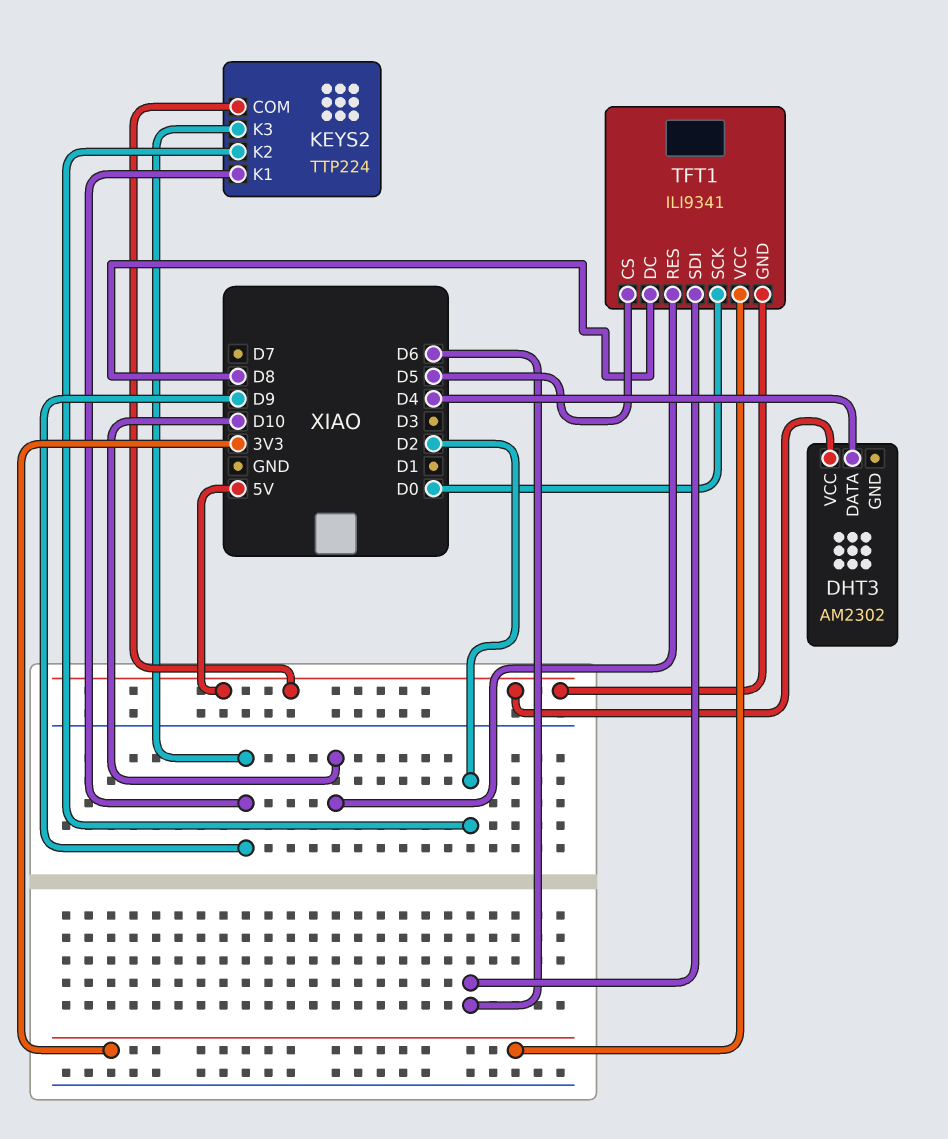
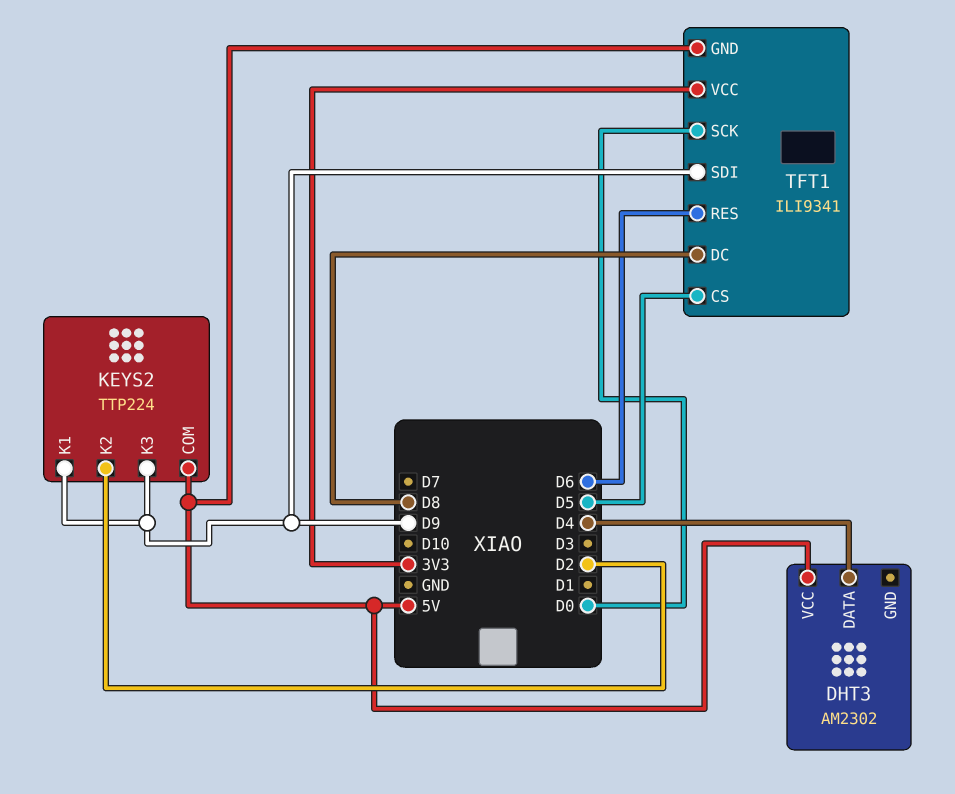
TFT1 pin RES: D10 -> D6
TFT1 pin SDI: D6 -> D9

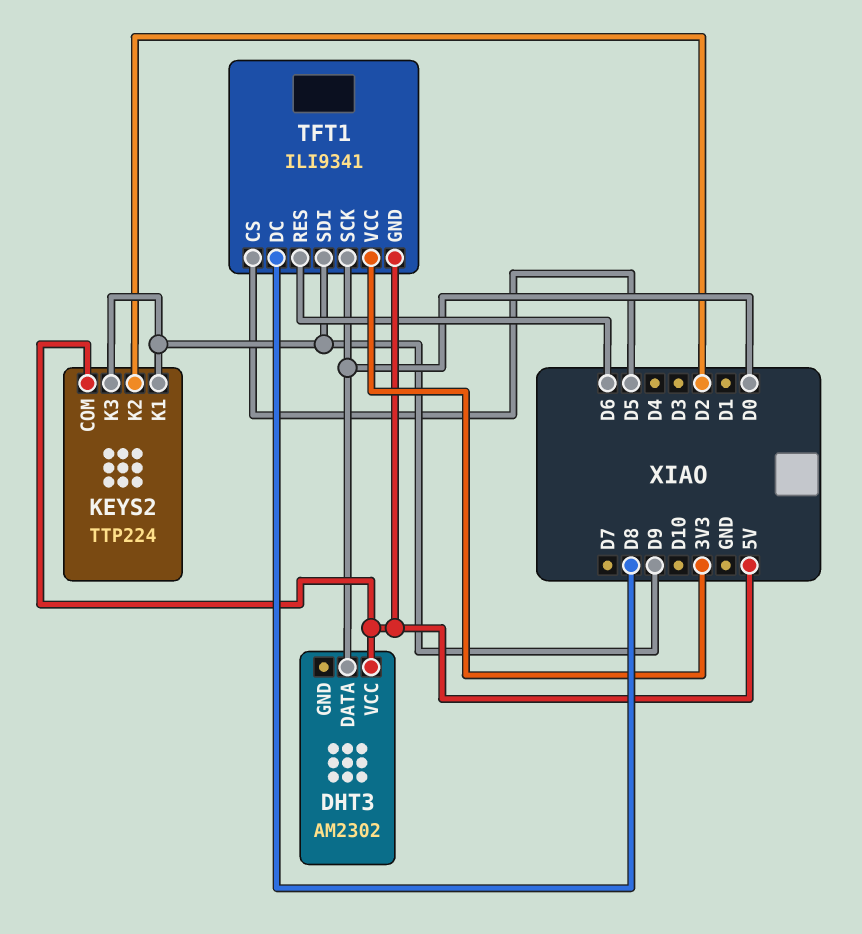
DHT3 pin DATA: D4 -> D0

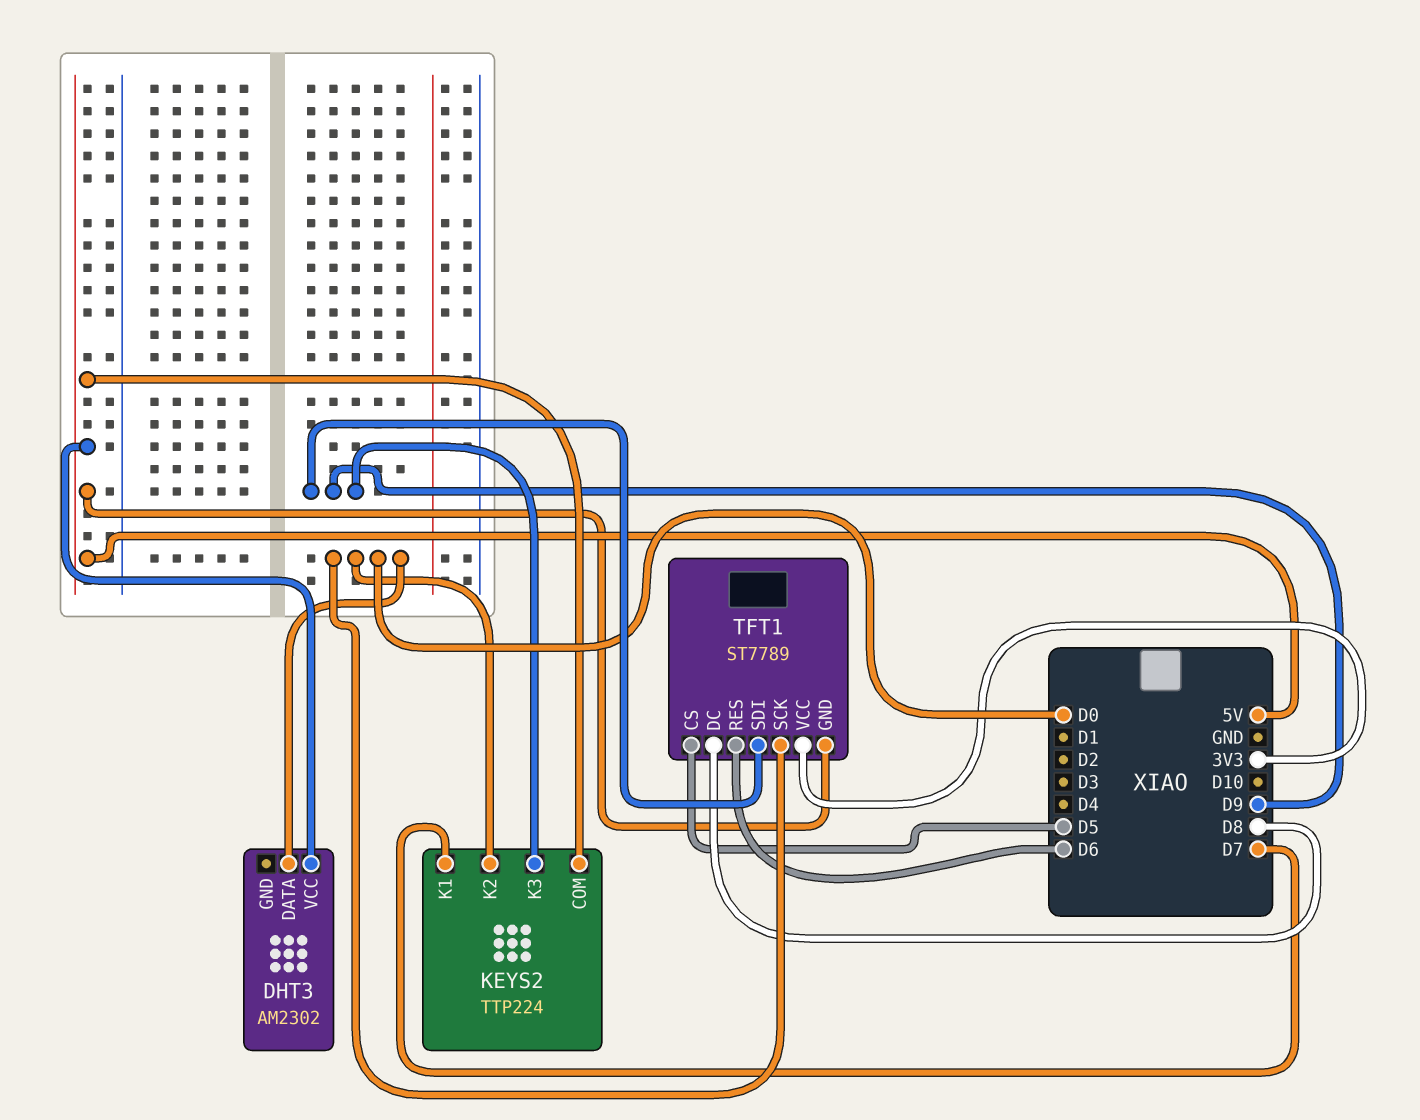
KEYS2 pin K1: D9 -> D7
KEYS2 pin K2: D2 -> D0
TFT1: ILI9341 -> ST7789

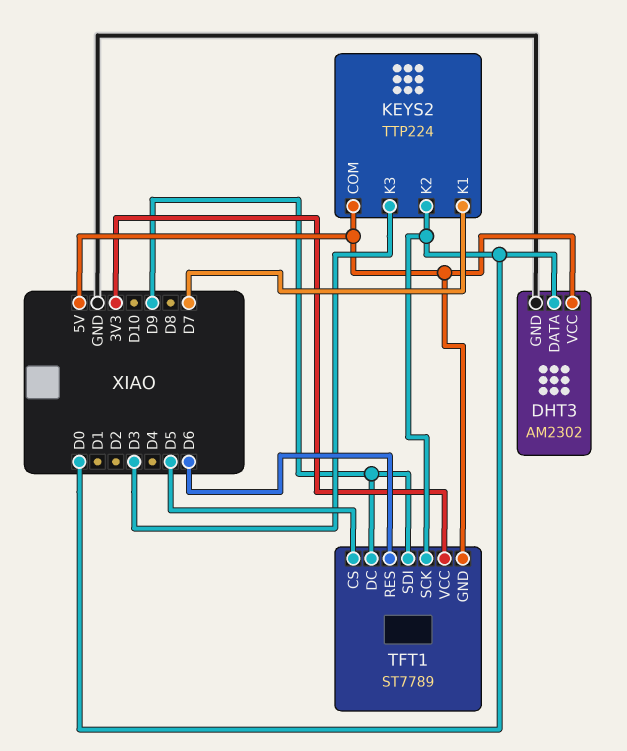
DHT3 pin GND: none -> GND
KEYS2 pin K3: D9 -> D3
TFT1 pin DC: D8 -> D9

